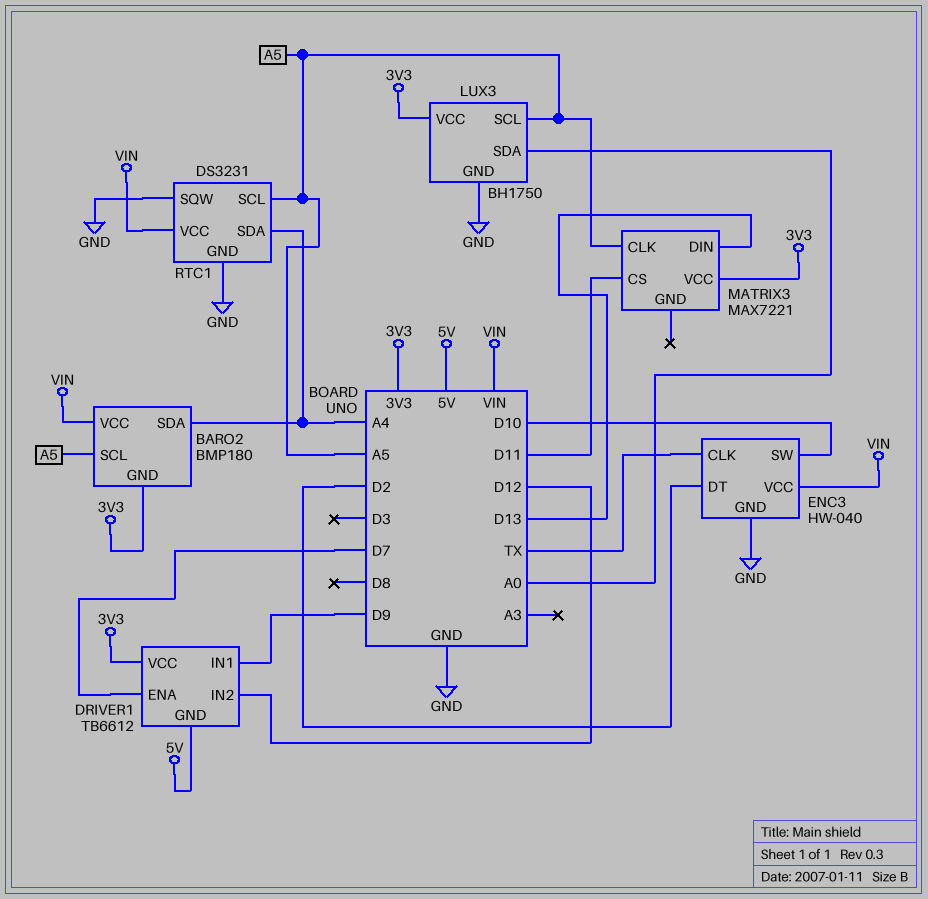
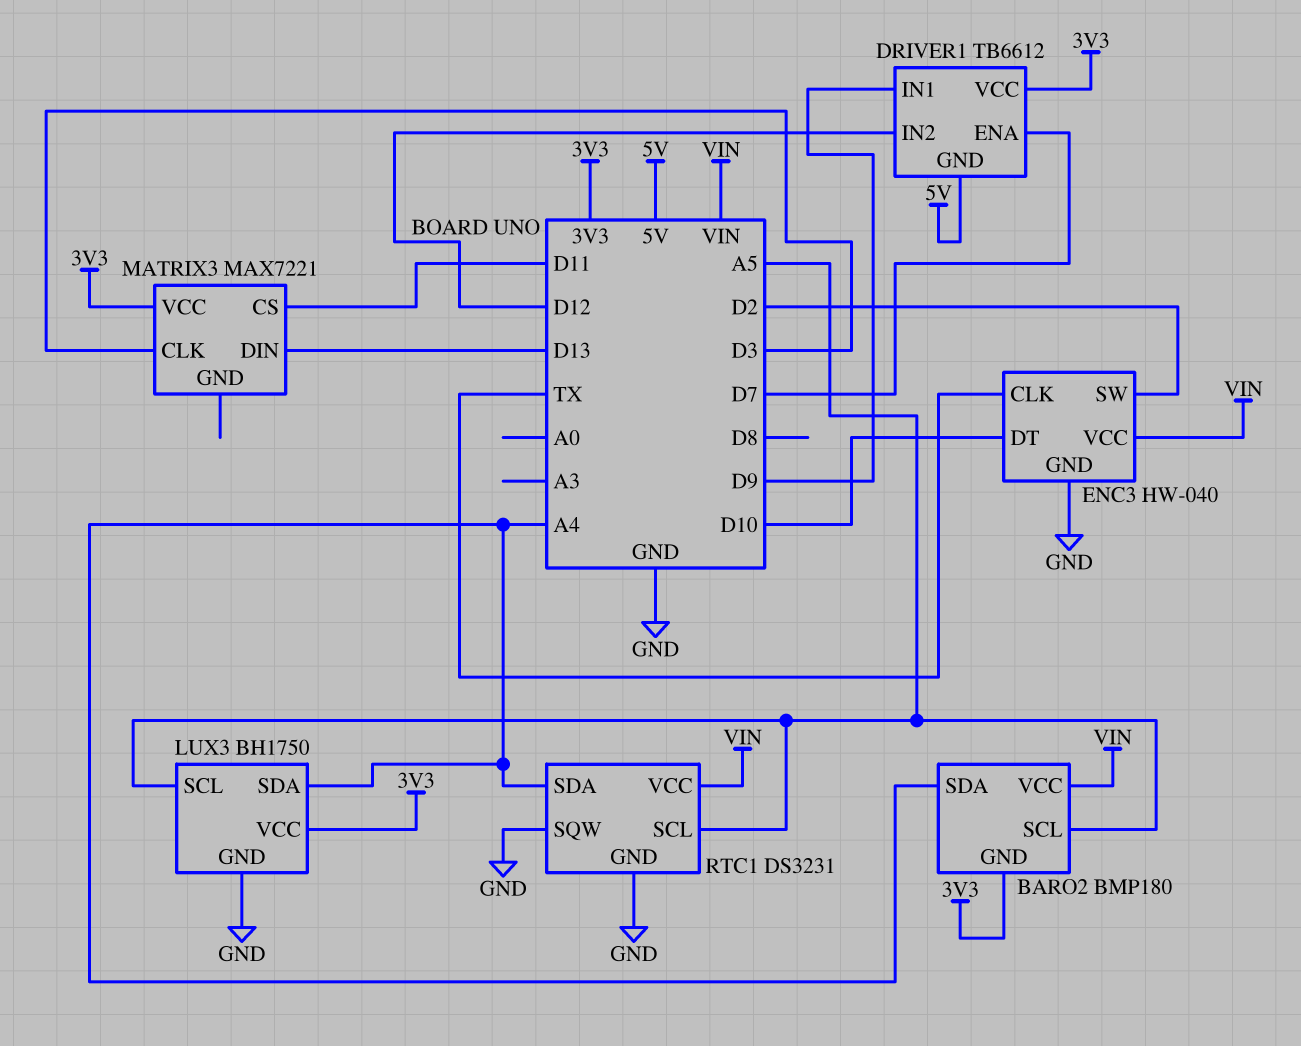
ENC3 pin DT: D2 -> D10
ENC3 pin SW: D10 -> D2
LUX3 pin SDA: A0 -> A4
MATRIX3 pin CLK: A5 -> D3

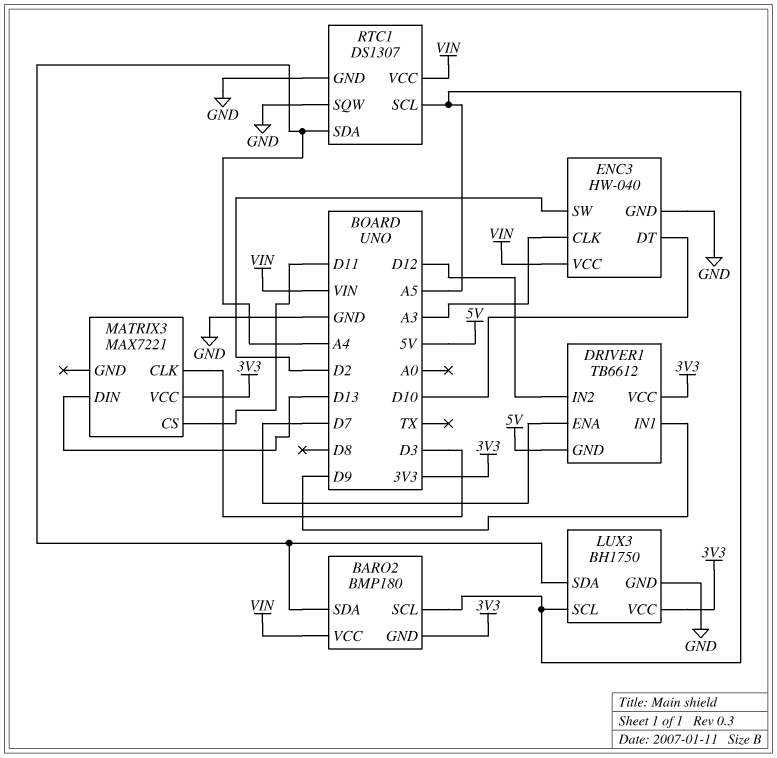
ENC3 pin CLK: TX -> A3
RTC1: DS3231 -> DS1307

